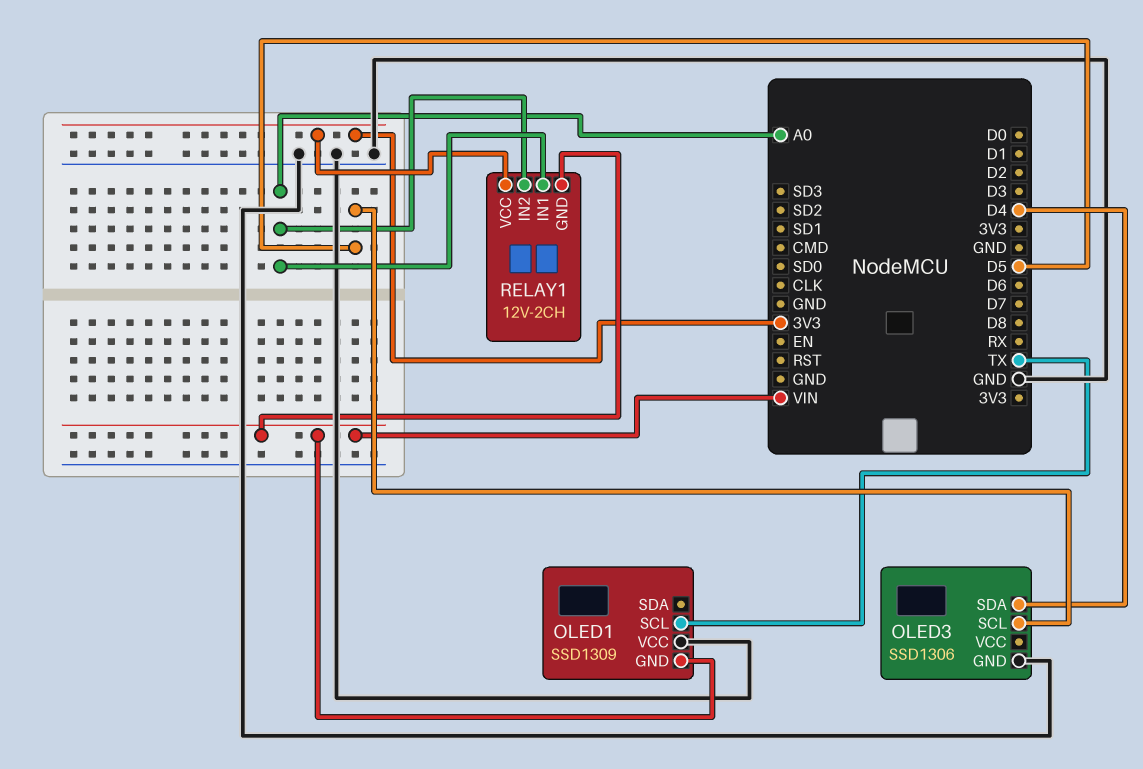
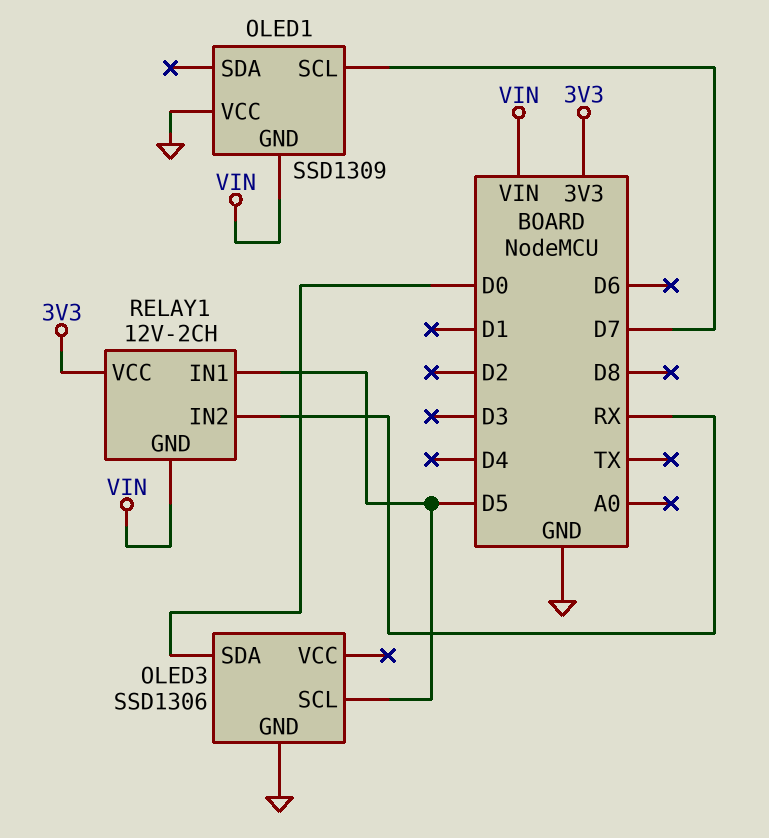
OLED1 pin SCL: TX -> D7
OLED3 pin SDA: D4 -> D0
RELAY1 pin IN1: A0 -> D5
RELAY1 pin IN2: A0 -> RX

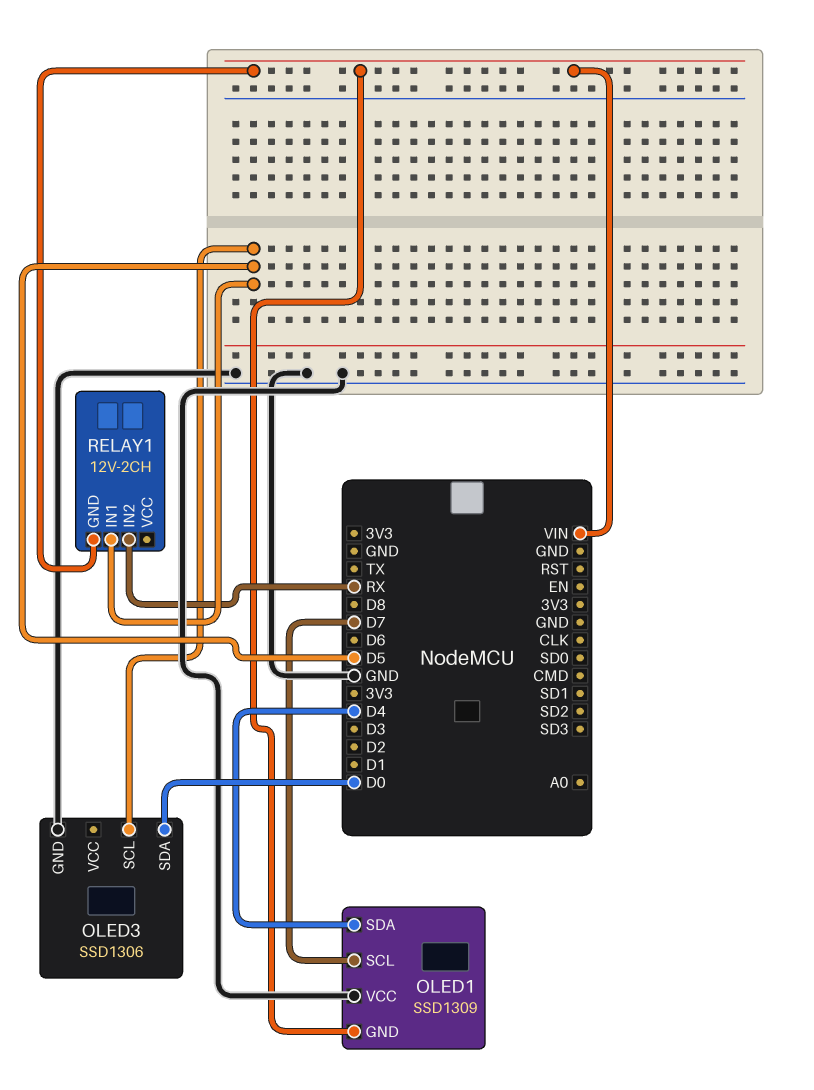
OLED1 pin SDA: none -> D4
RELAY1 pin VCC: 3V3 -> none

